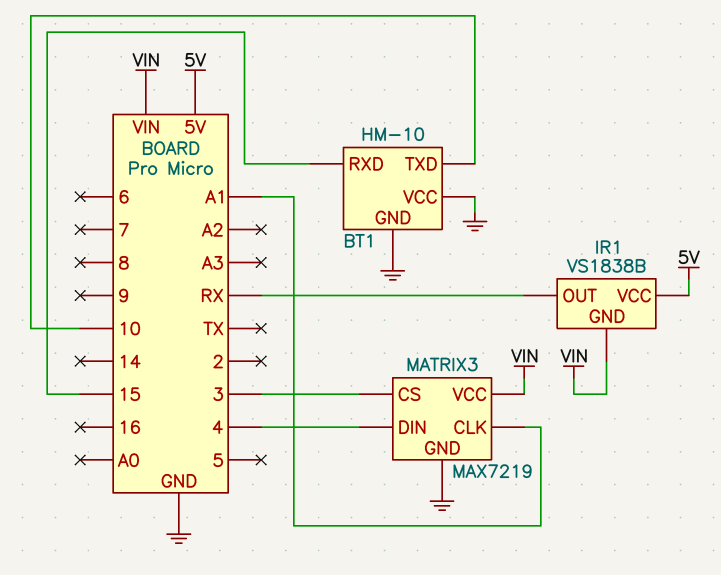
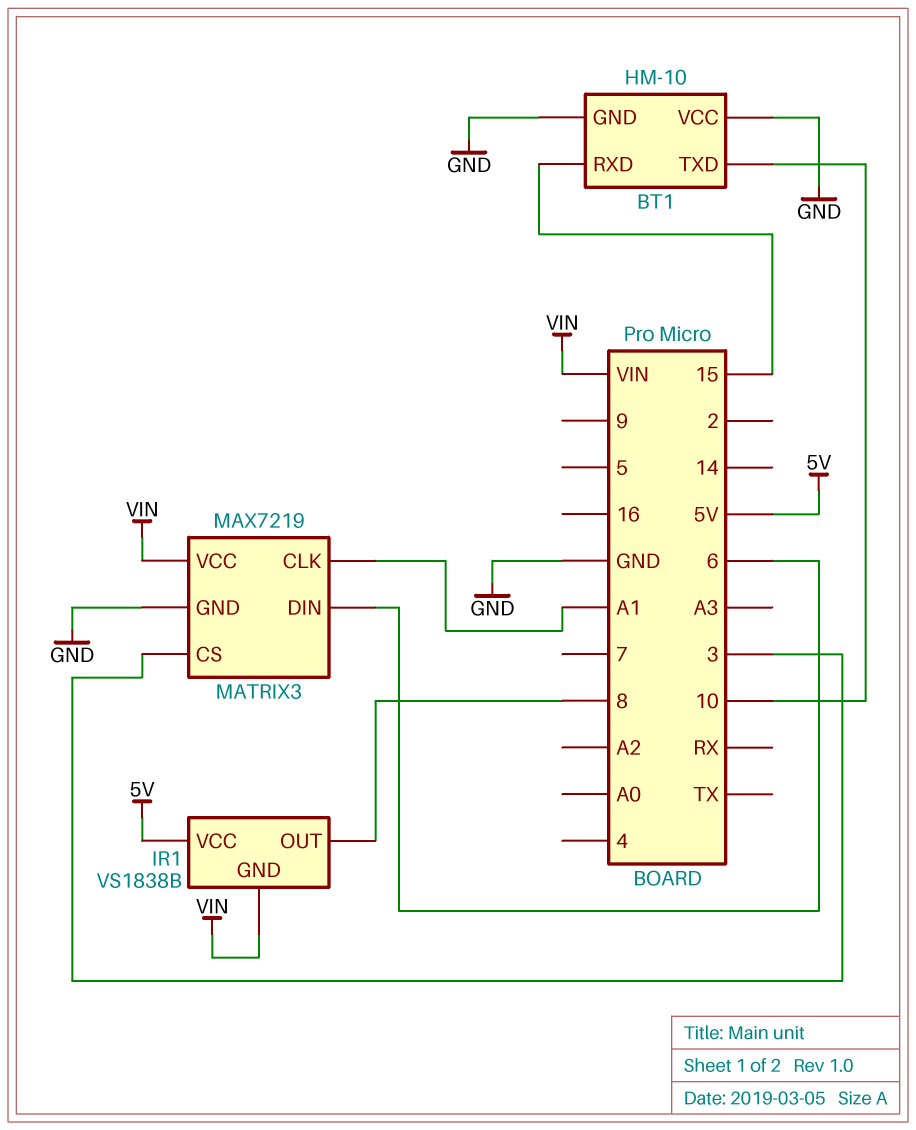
IR1 pin OUT: RX -> 8
MATRIX3 pin DIN: 4 -> 6

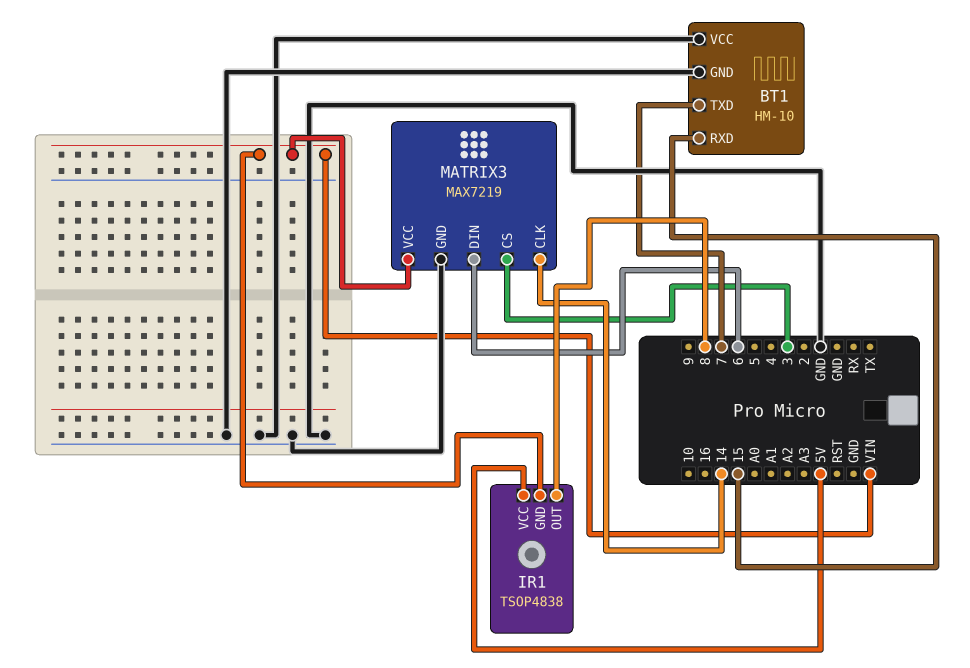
BT1 pin TXD: 10 -> 7
IR1: VS1838B -> TSOP4838
MATRIX3 pin CLK: A1 -> 14

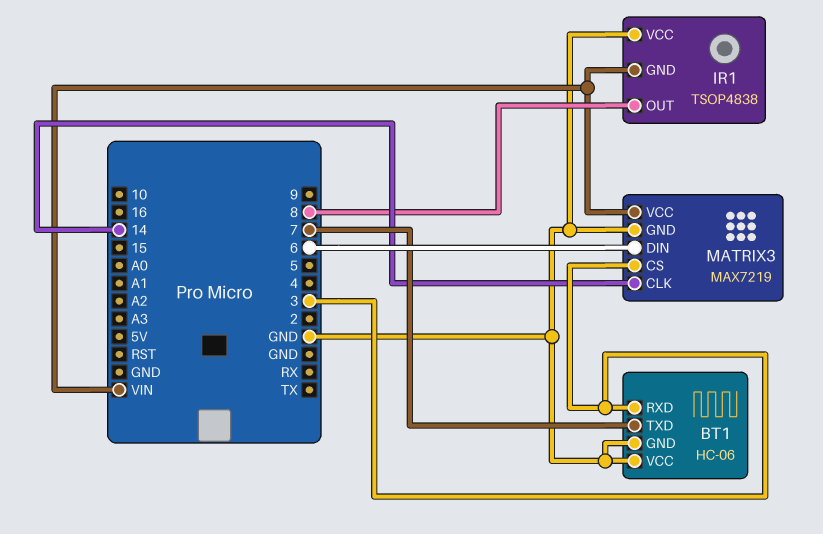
BT1: HM-10 -> HC-06
BT1 pin RXD: 15 -> 3
IR1 pin VCC: 5V -> GND

